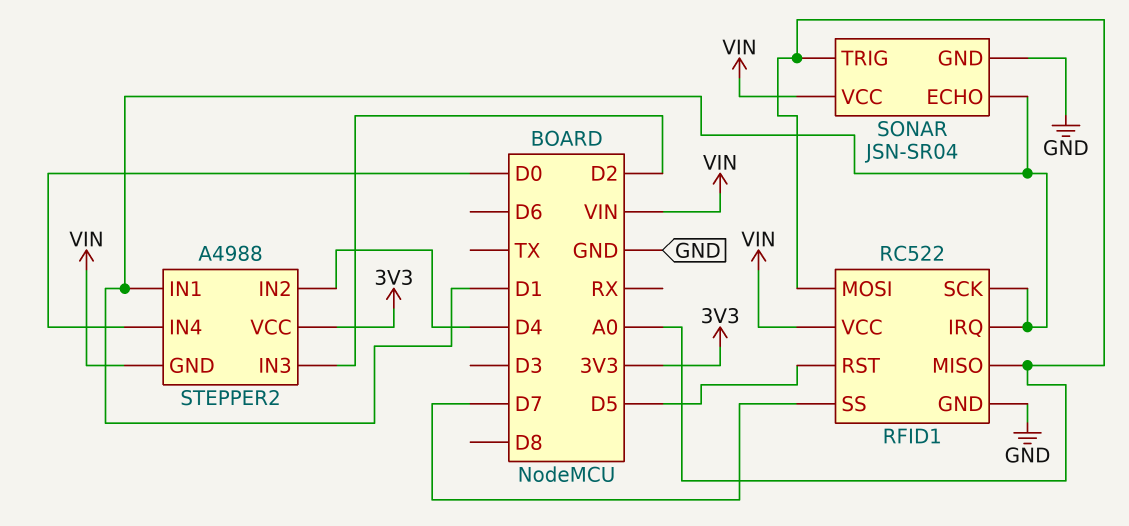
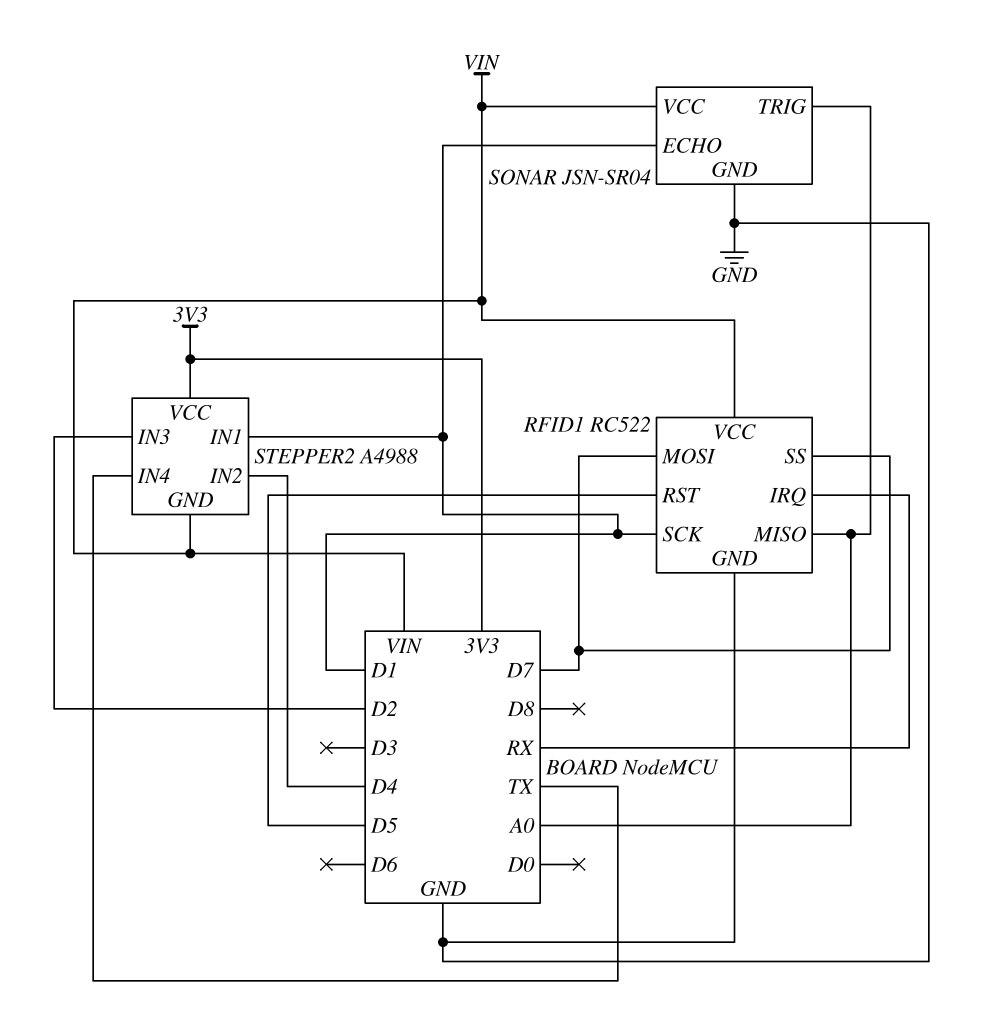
RFID1 pin IRQ: D1 -> RX
RFID1 pin MOSI: A0 -> D7
STEPPER2 pin IN4: D0 -> TX

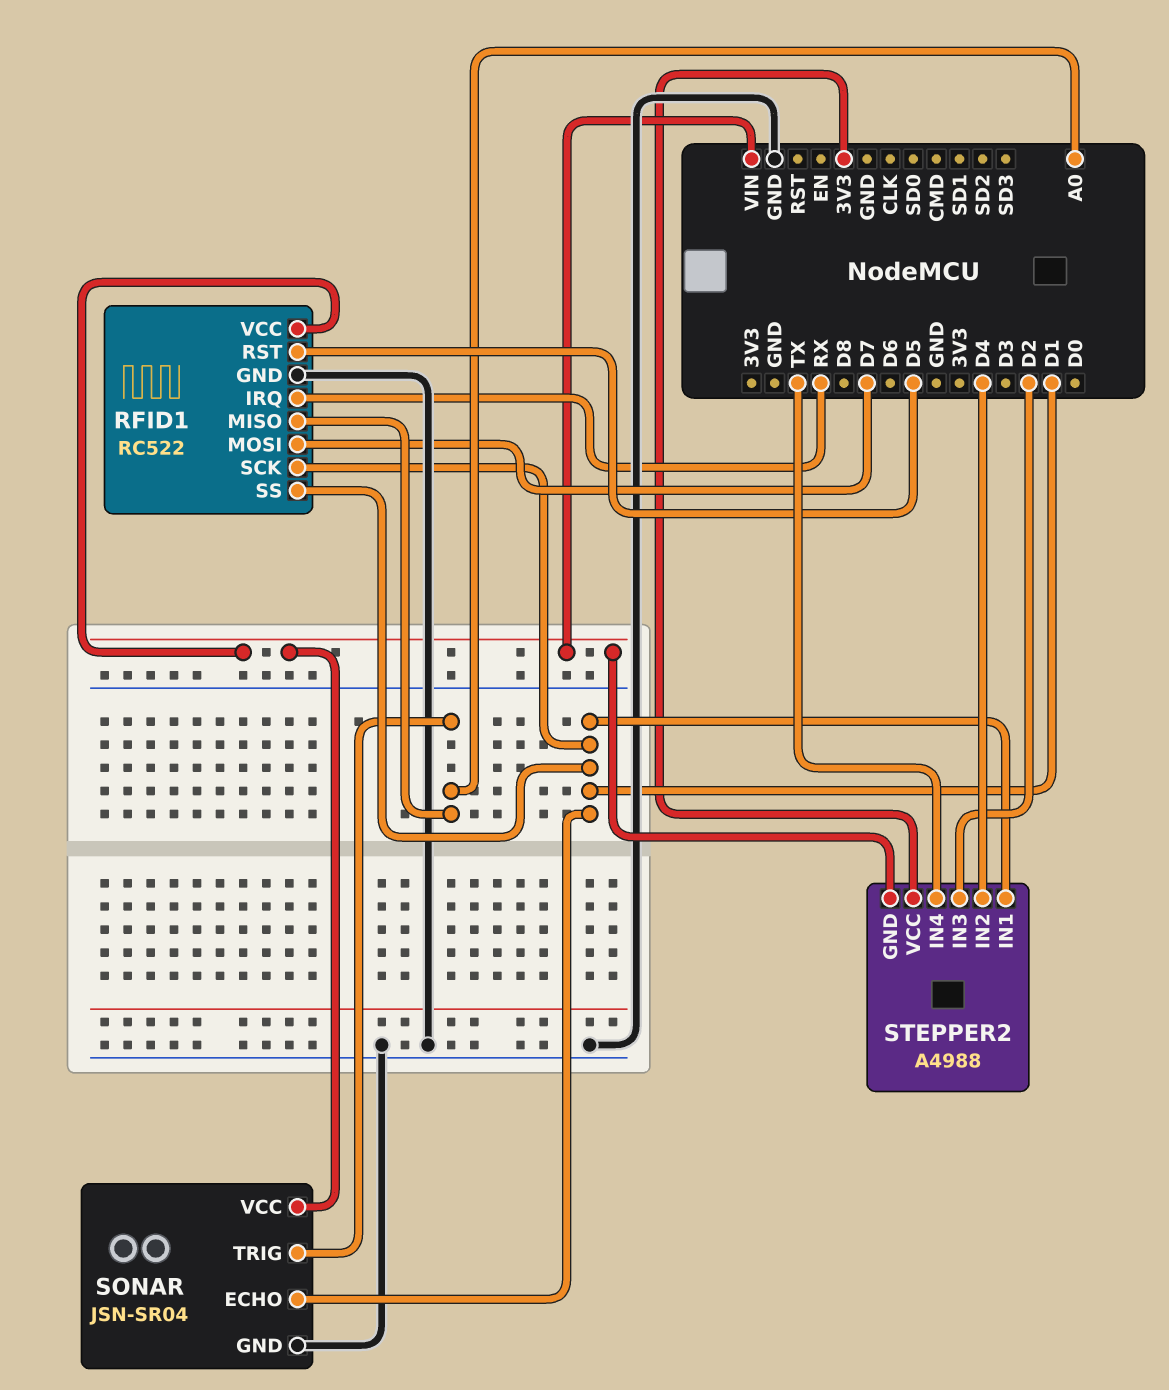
RFID1 pin SS: D7 -> D1

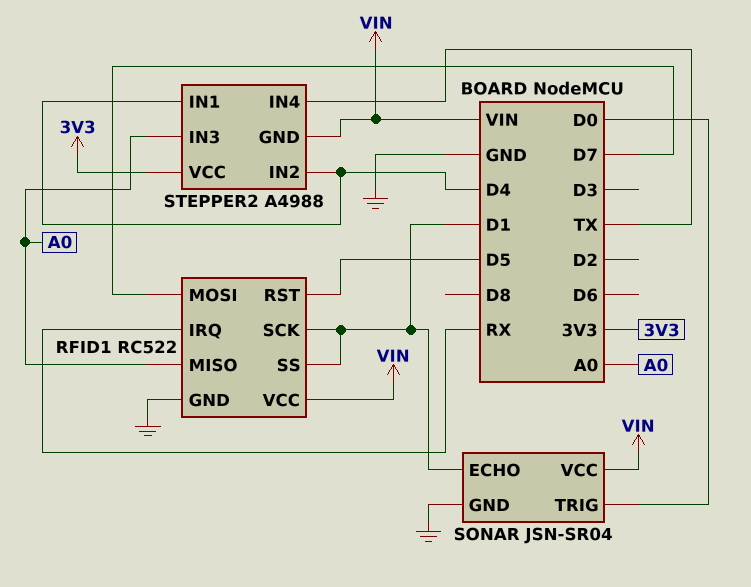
SONAR pin TRIG: A0 -> D0
STEPPER2 pin IN1: D1 -> D4
STEPPER2 pin IN3: D2 -> A0

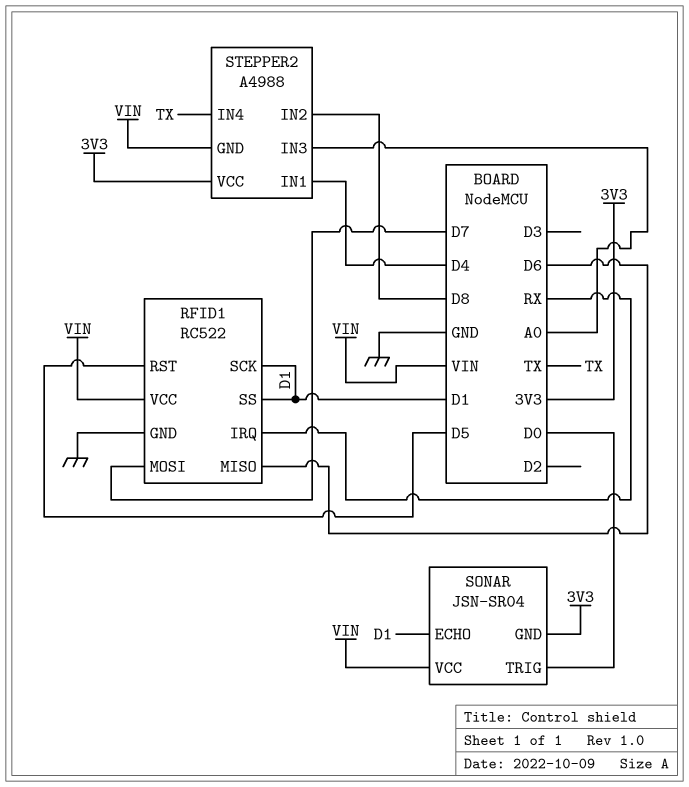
RFID1 pin MISO: A0 -> D6
SONAR pin GND: GND -> 3V3
STEPPER2 pin IN2: D4 -> D8

